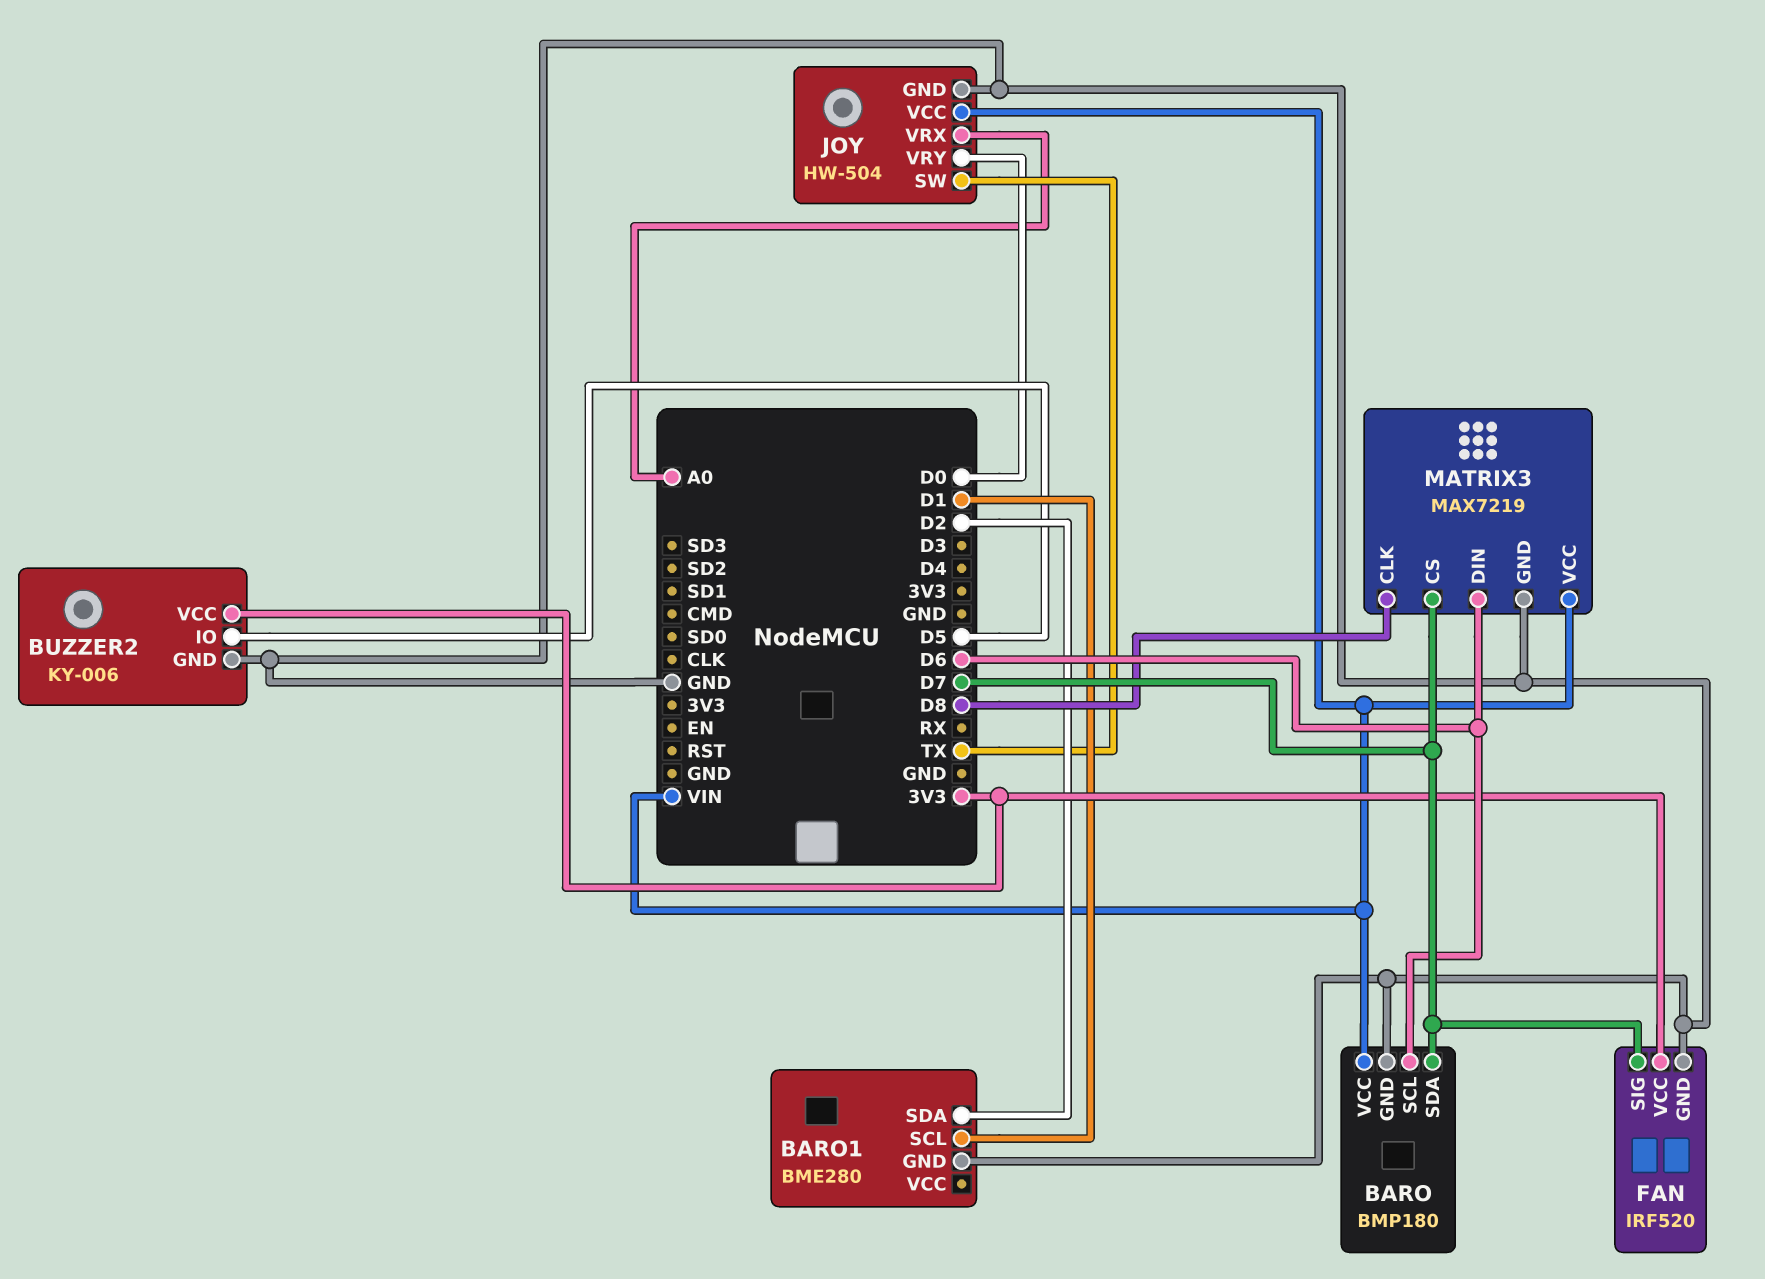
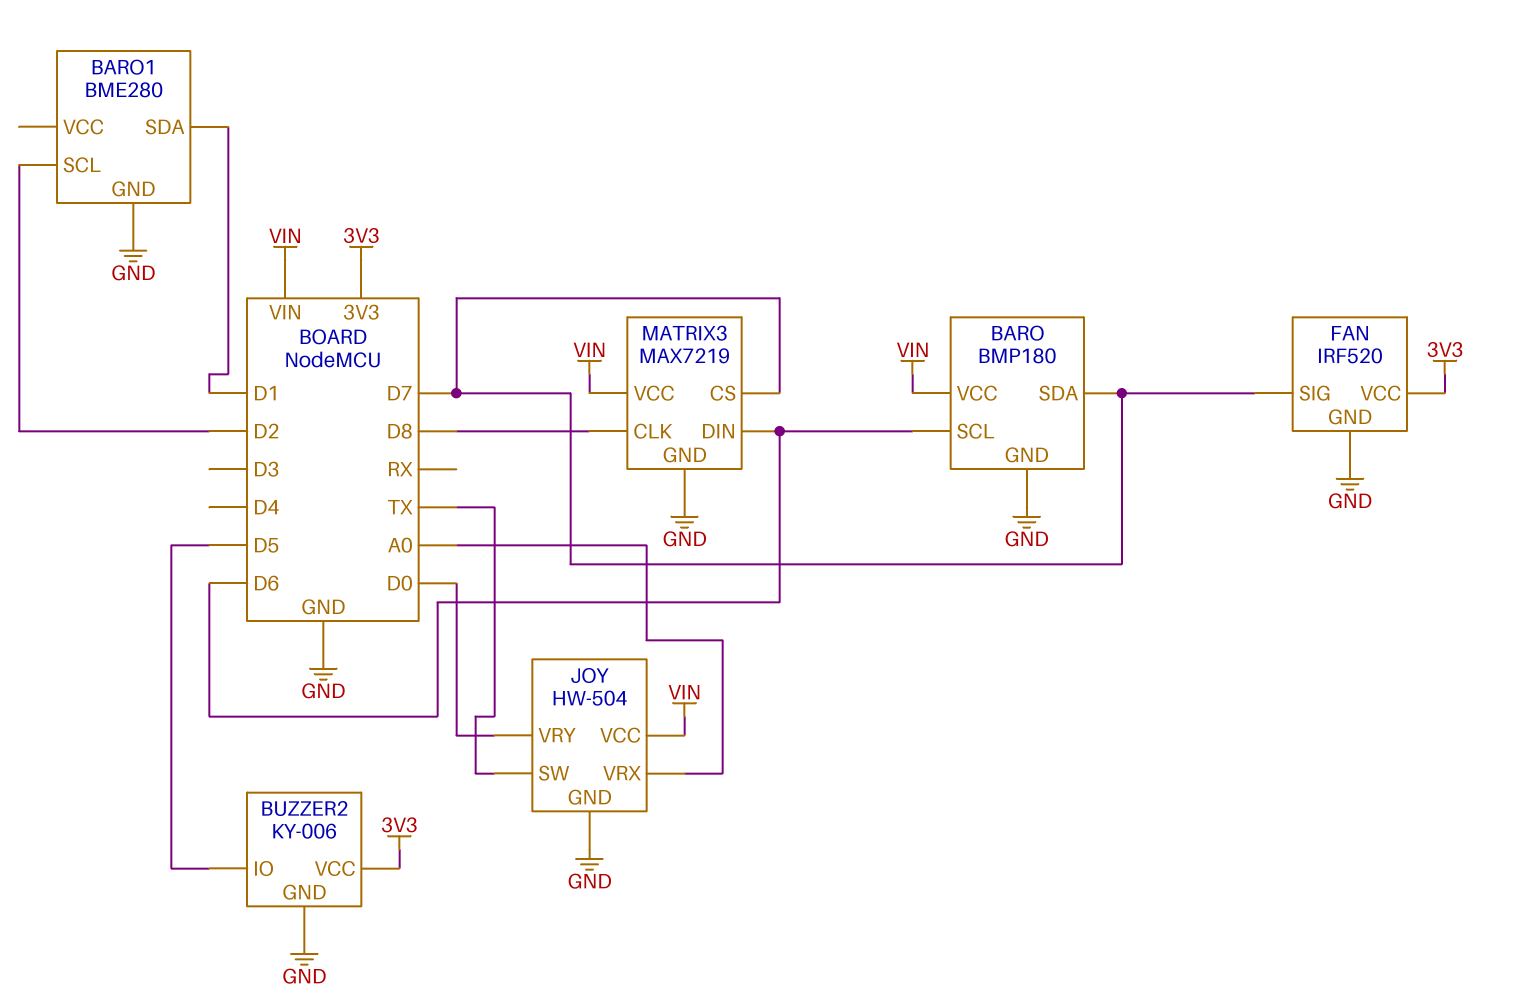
BARO1 pin SCL: D1 -> D2
BARO1 pin SDA: D2 -> D1

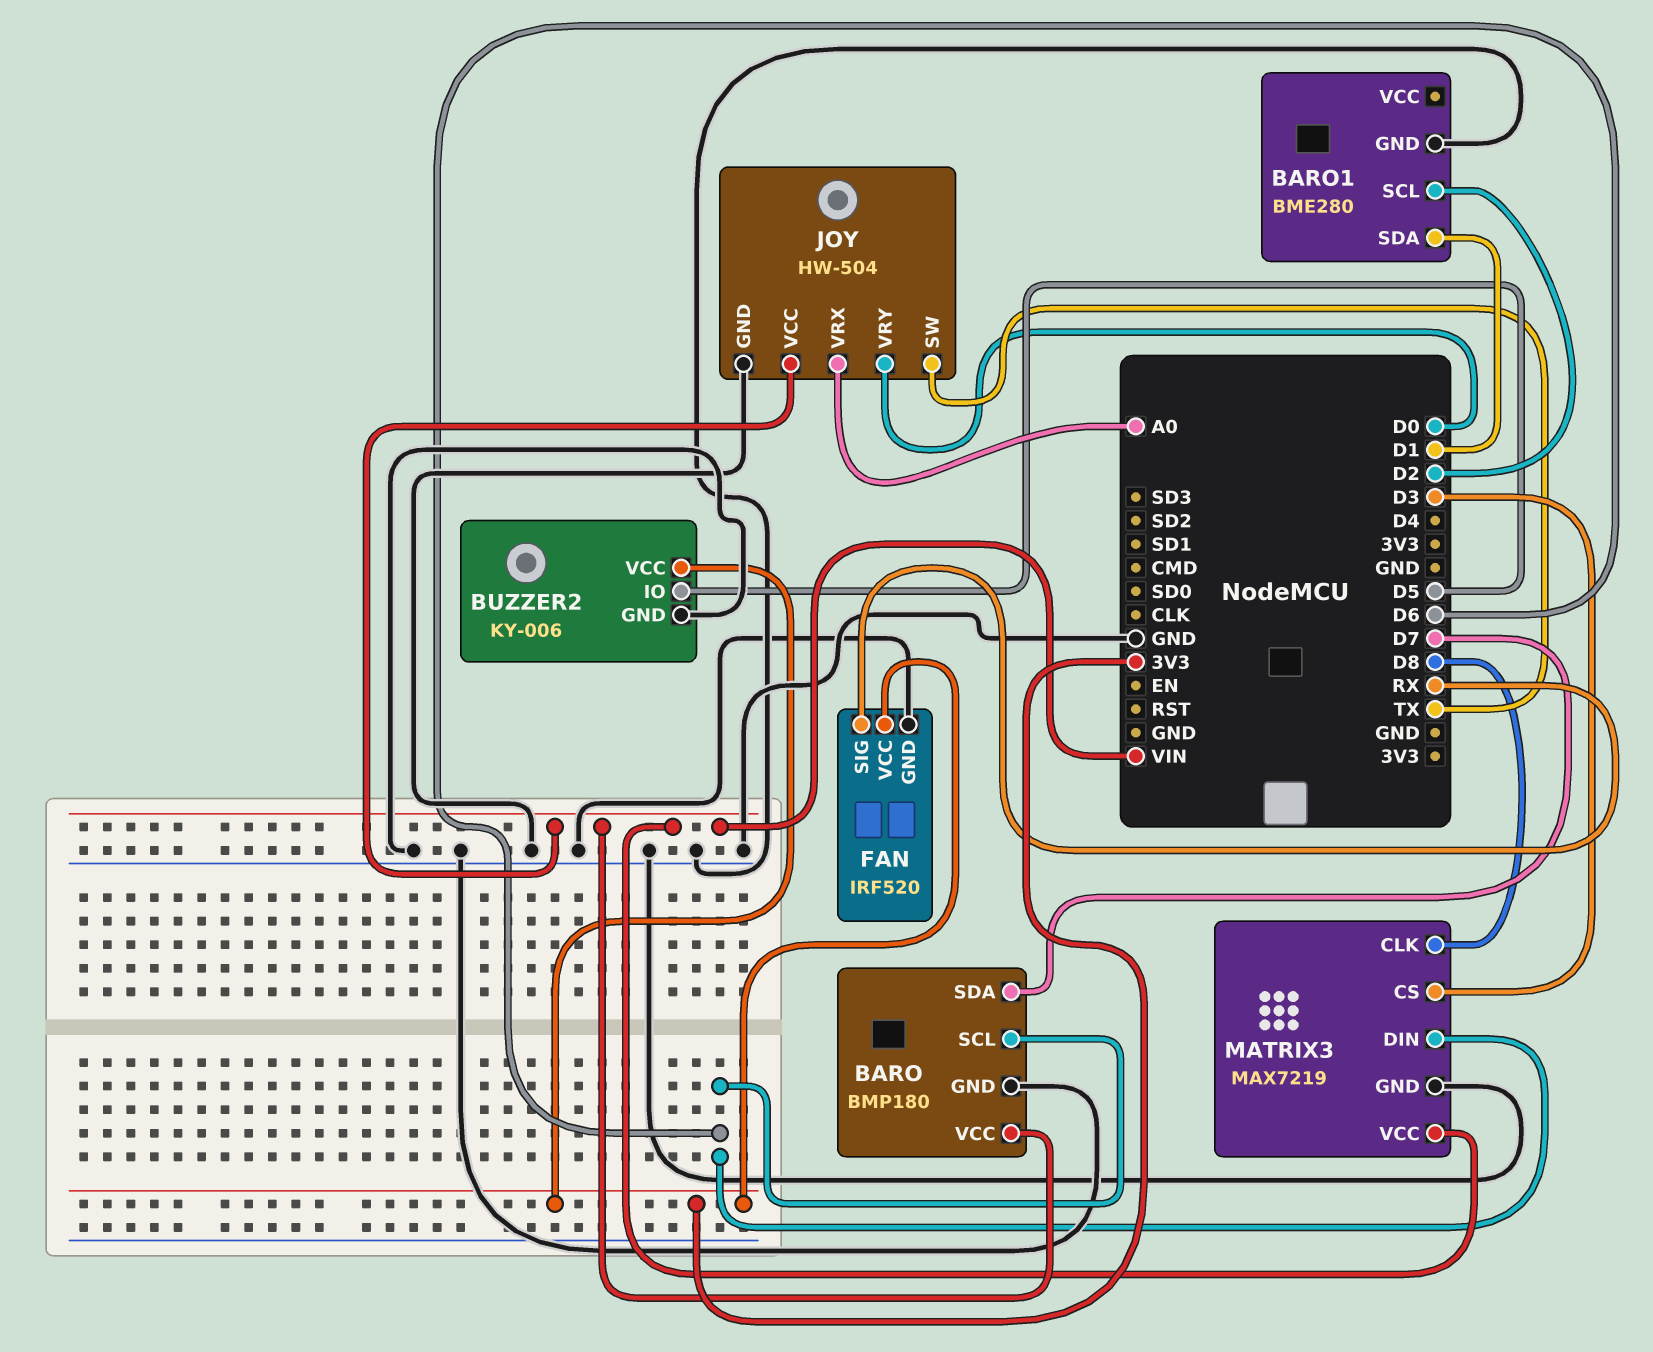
FAN pin SIG: D7 -> RX
MATRIX3 pin CS: D7 -> D3

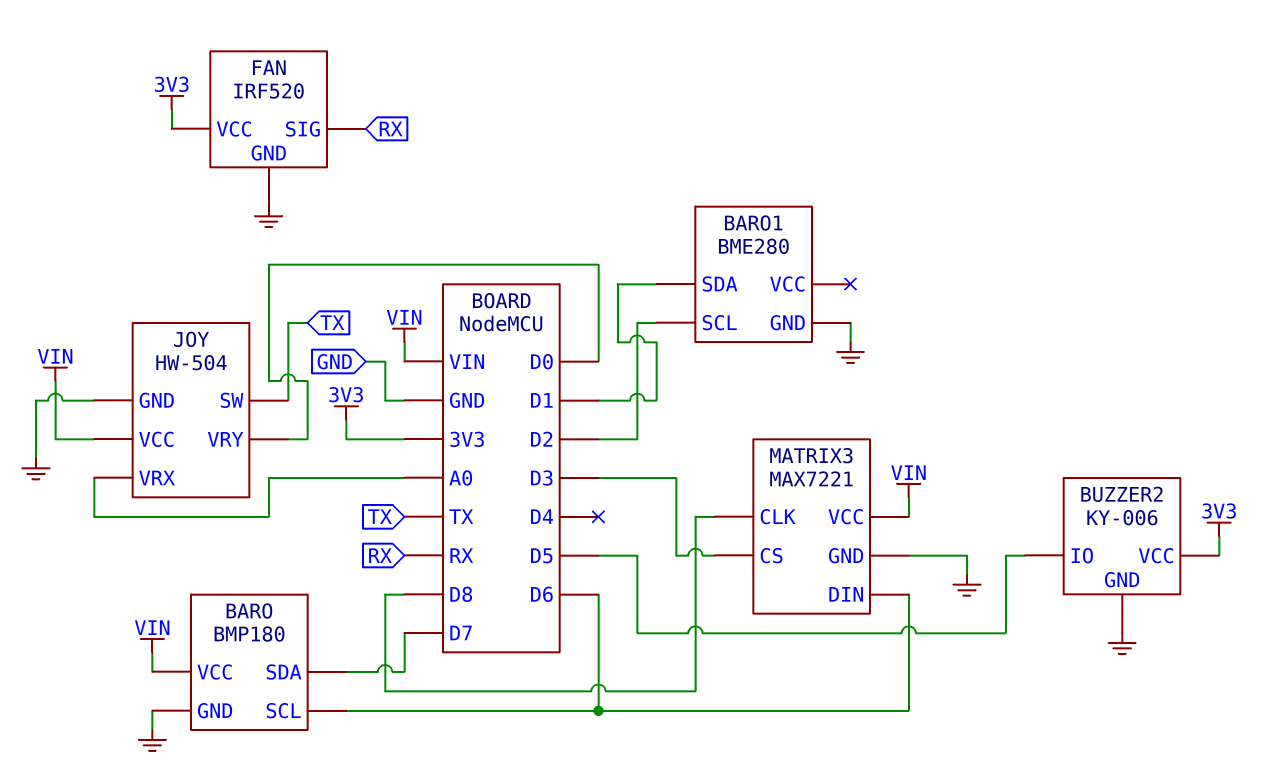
MATRIX3: MAX7219 -> MAX7221

